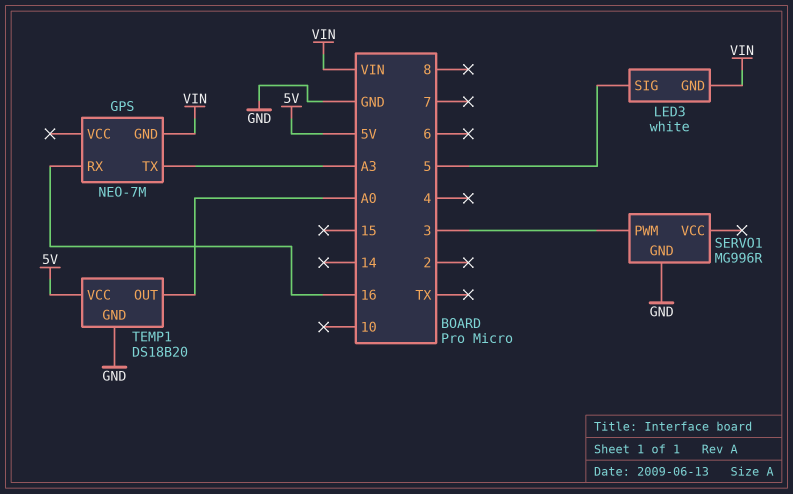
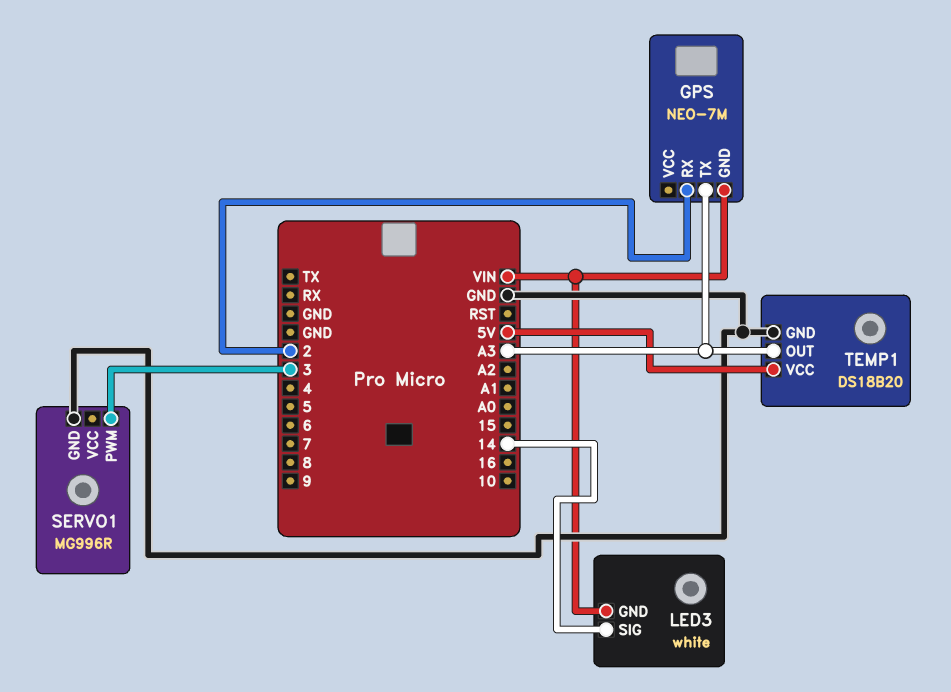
GPS pin RX: 16 -> 2
LED3 pin SIG: 5 -> 14
TEMP1 pin OUT: A0 -> A3

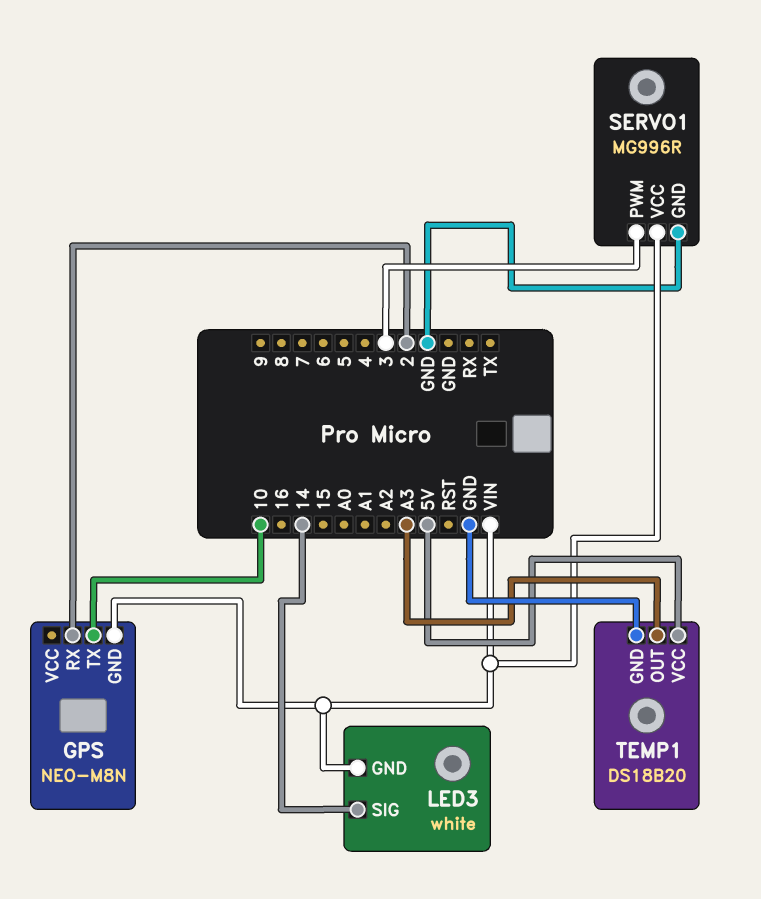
GPS: NEO-7M -> NEO-M8N
GPS pin TX: A3 -> 10
SERVO1 pin VCC: none -> VIN

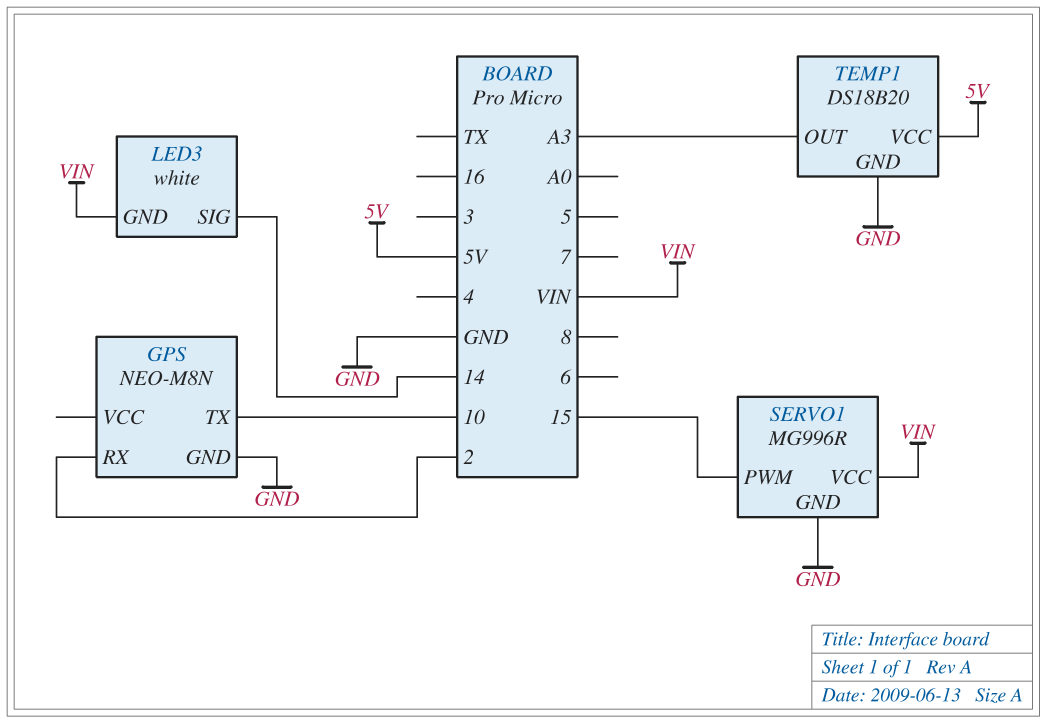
GPS pin GND: VIN -> GND
SERVO1 pin PWM: 3 -> 15

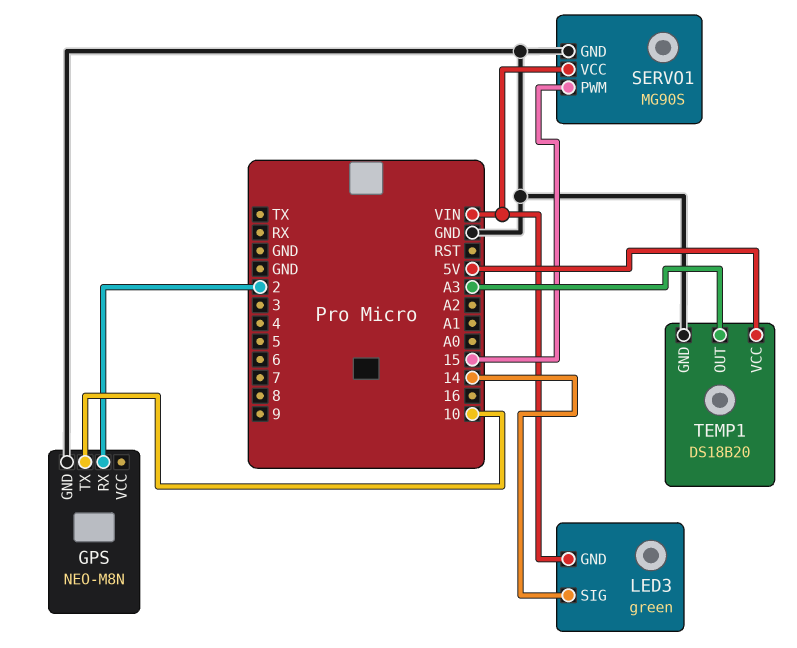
LED3: white -> green
SERVO1: MG996R -> MG90S

